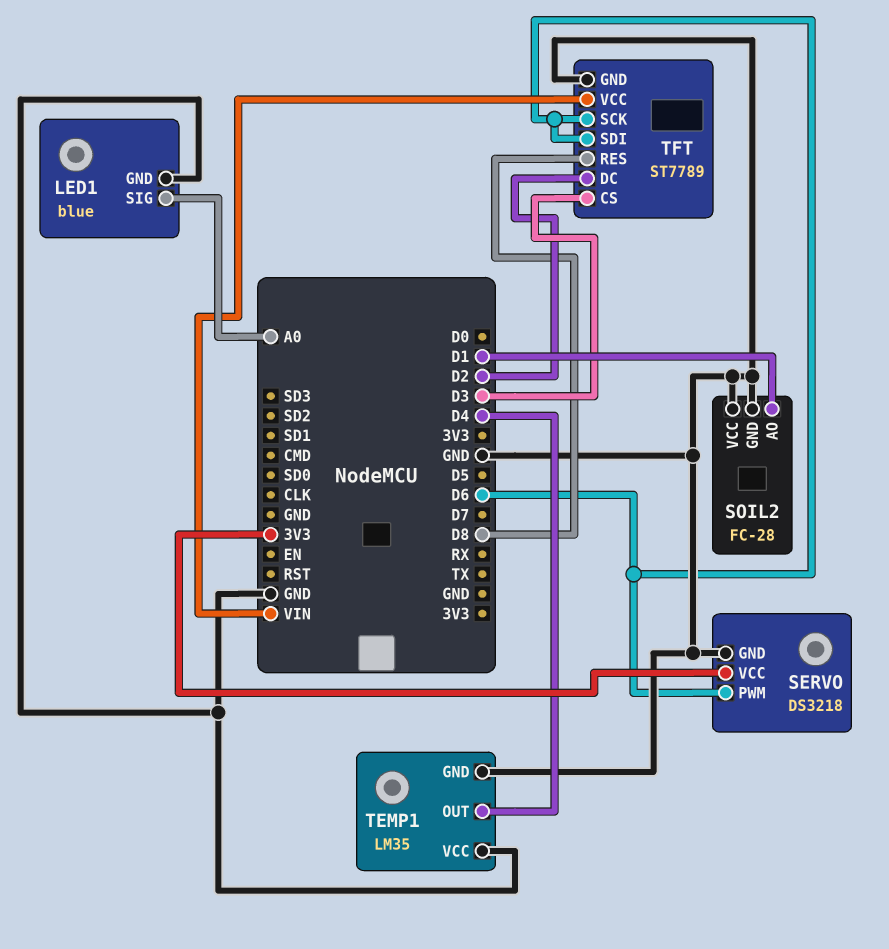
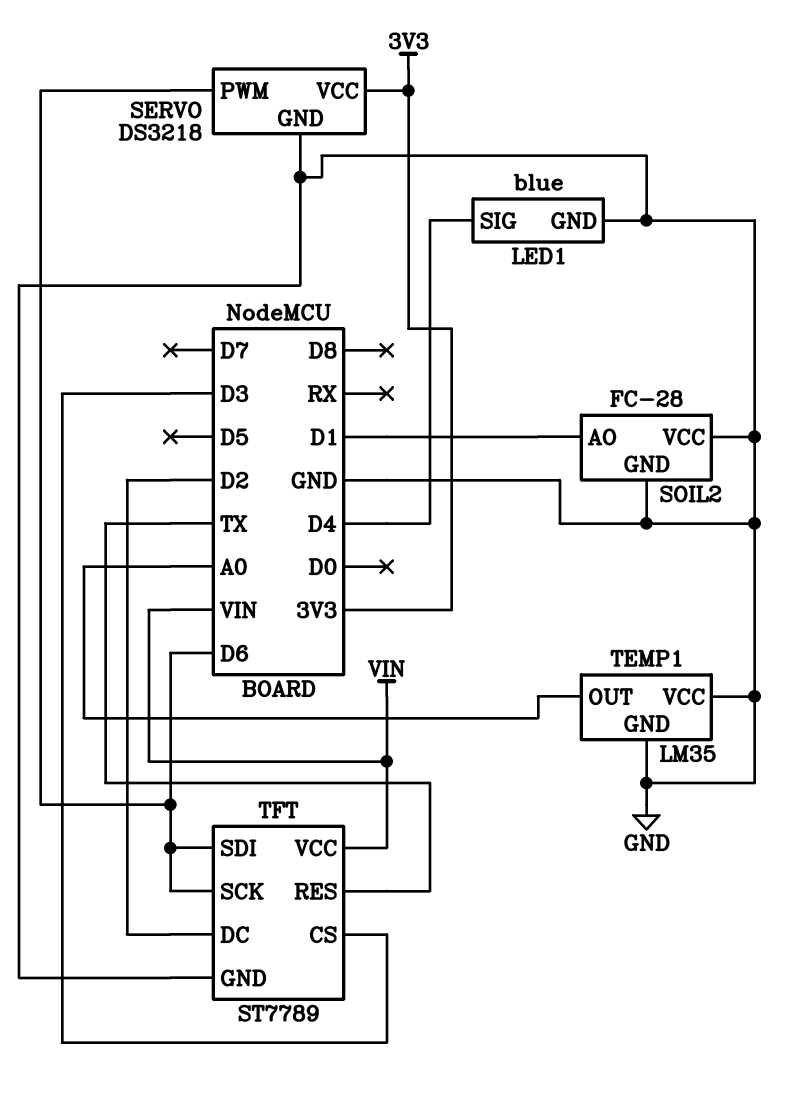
LED1 pin SIG: A0 -> D4
TEMP1 pin OUT: D4 -> A0
TFT pin RES: D8 -> TX

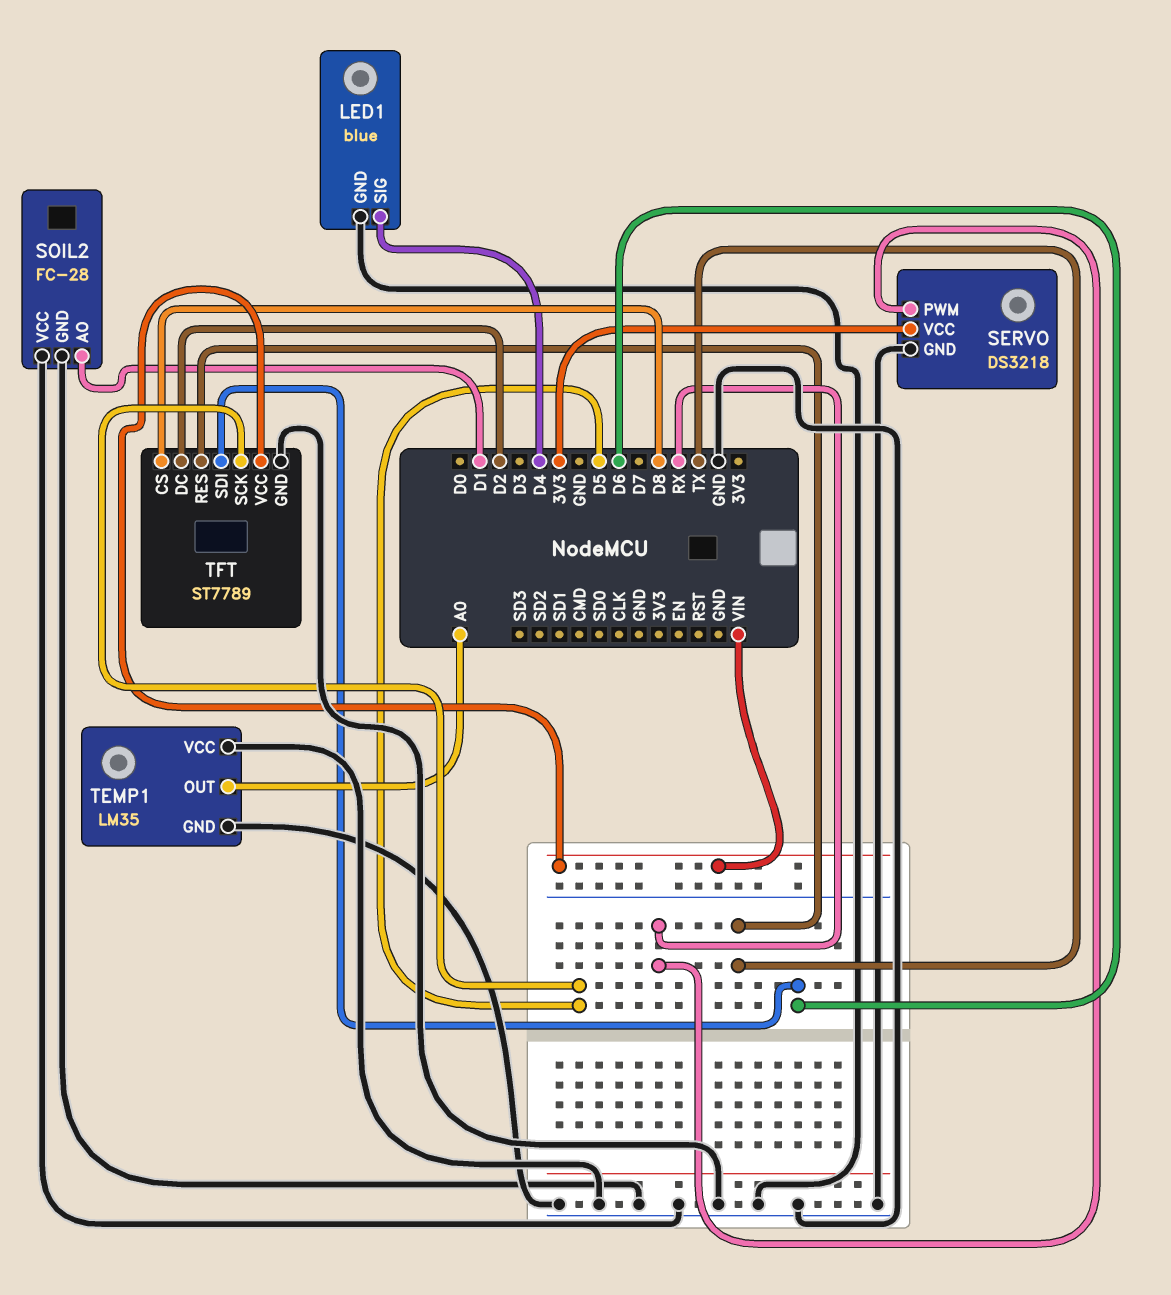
SERVO pin PWM: D6 -> RX
TFT pin CS: D3 -> D8
TFT pin SCK: D6 -> D5

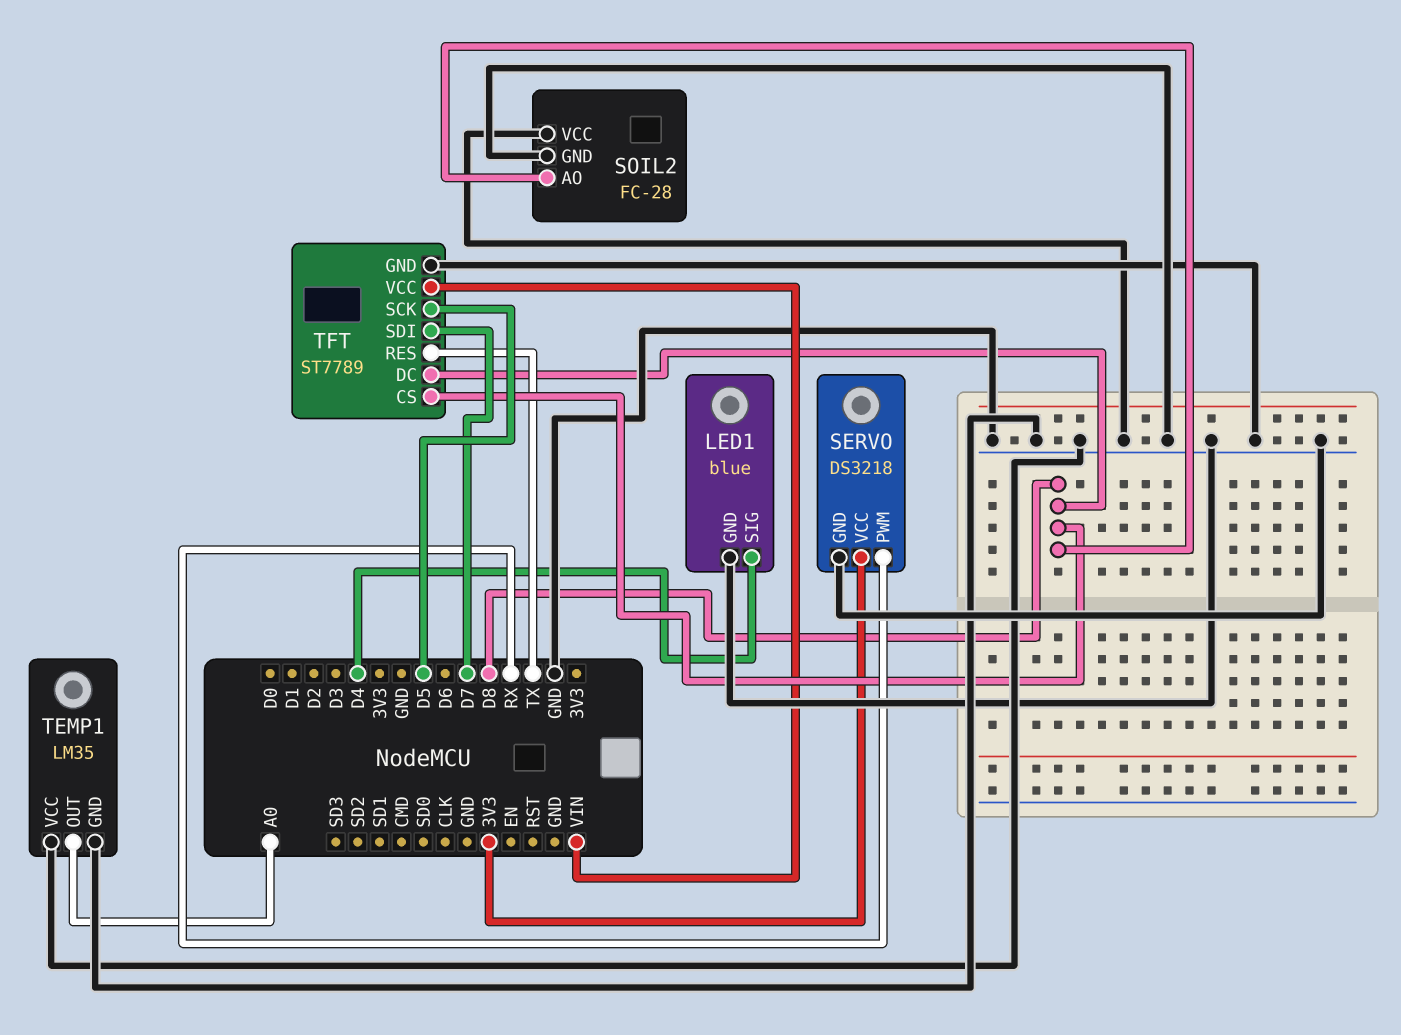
SOIL2 pin AO: D1 -> D8
TFT pin DC: D2 -> D8
TFT pin SDI: D6 -> D7

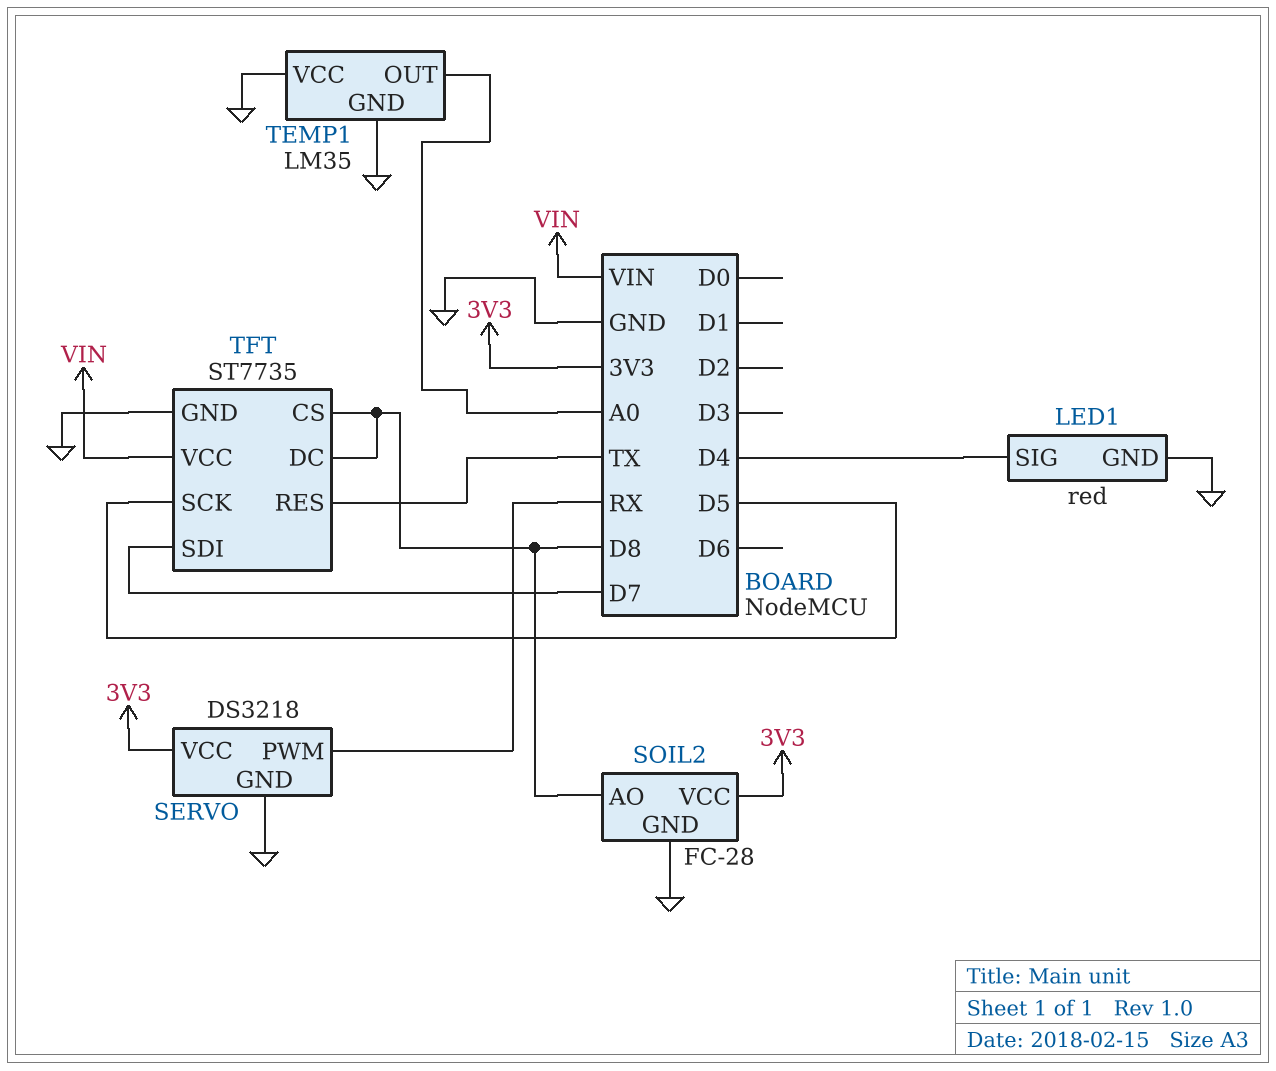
LED1: blue -> red
SOIL2 pin VCC: GND -> 3V3
TFT: ST7789 -> ST7735

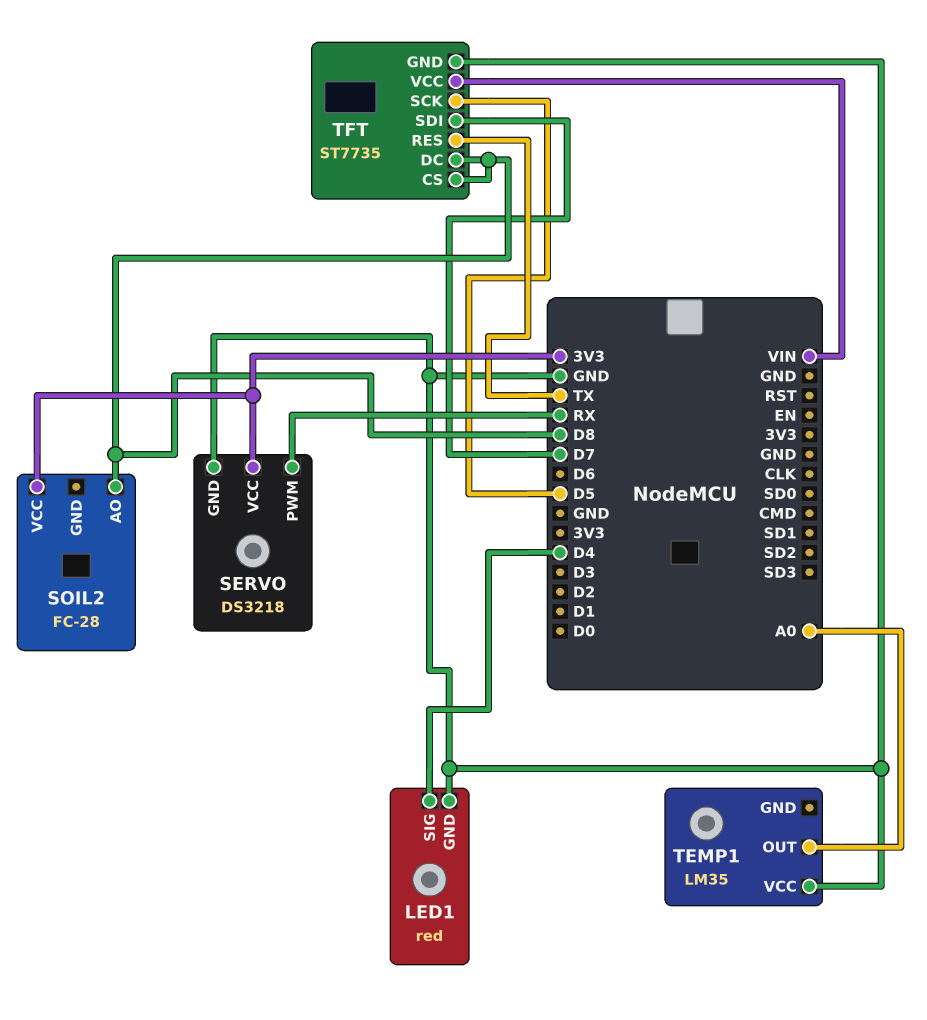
SOIL2 pin GND: GND -> none
TEMP1 pin GND: GND -> none

